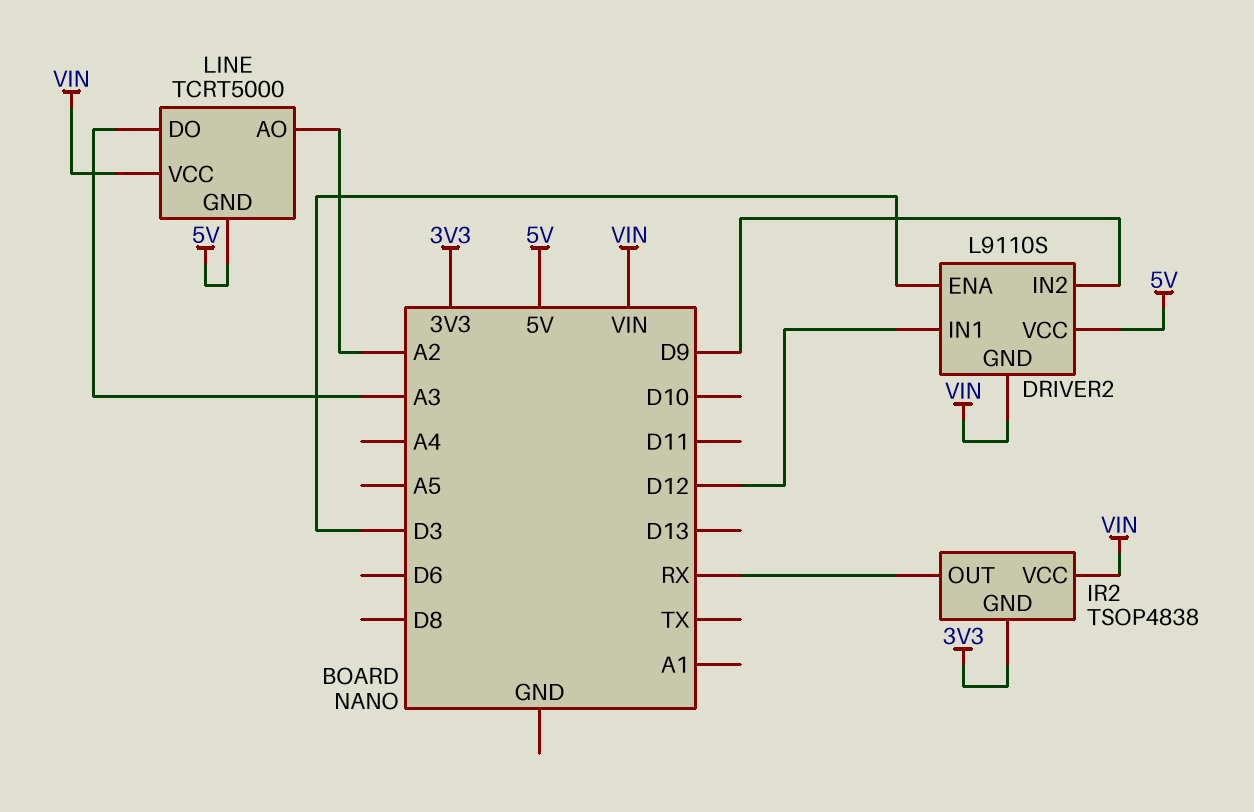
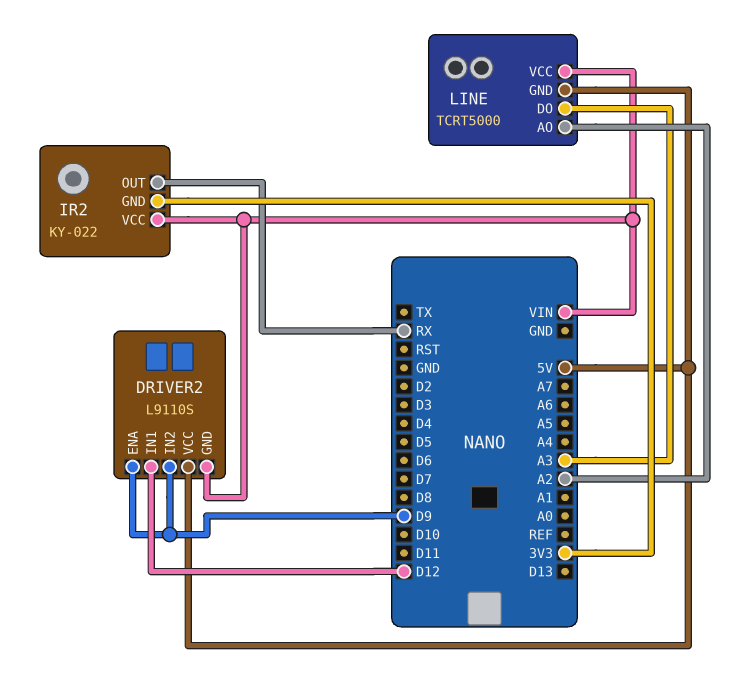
DRIVER2 pin ENA: D3 -> D9
IR2: TSOP4838 -> KY-022

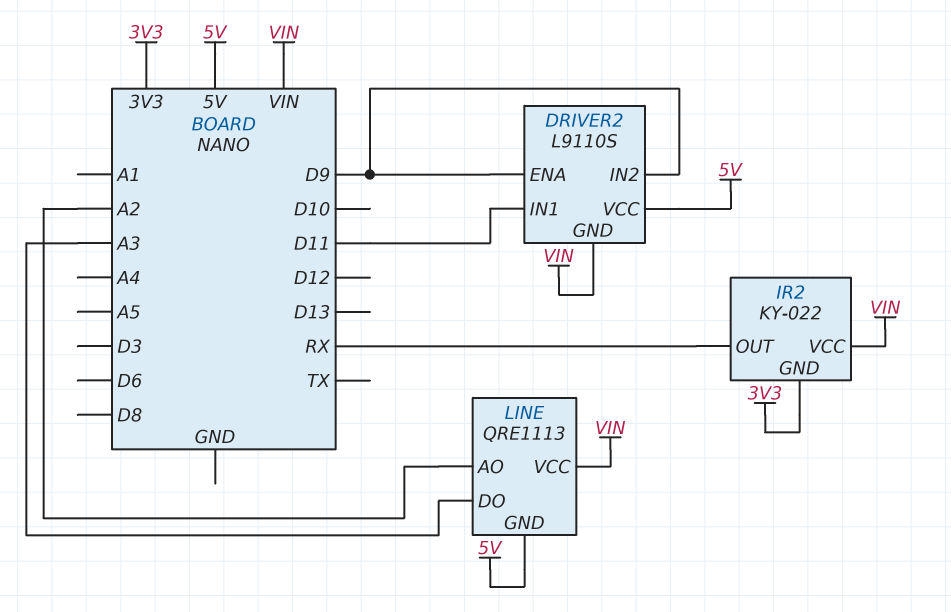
DRIVER2 pin IN1: D12 -> D11
LINE: TCRT5000 -> QRE1113

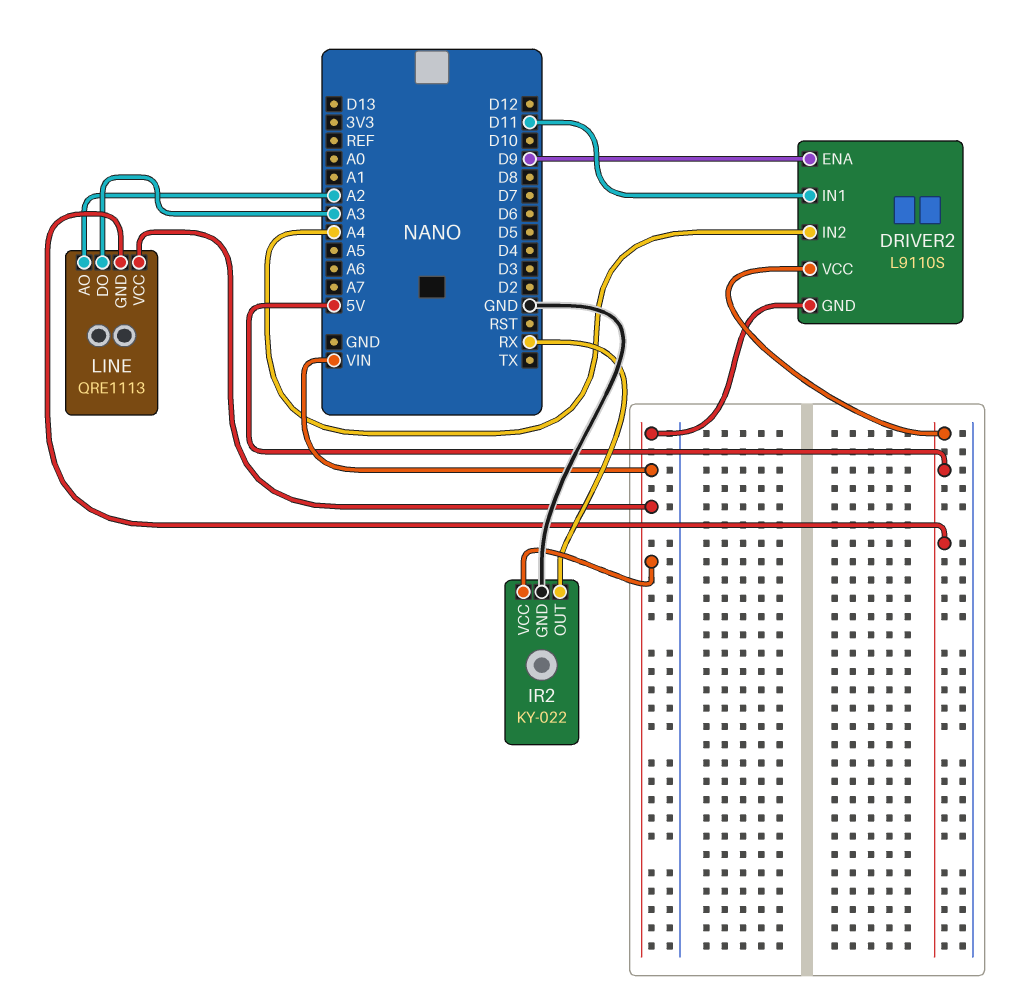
DRIVER2 pin IN2: D9 -> A4
IR2 pin GND: 3V3 -> GND

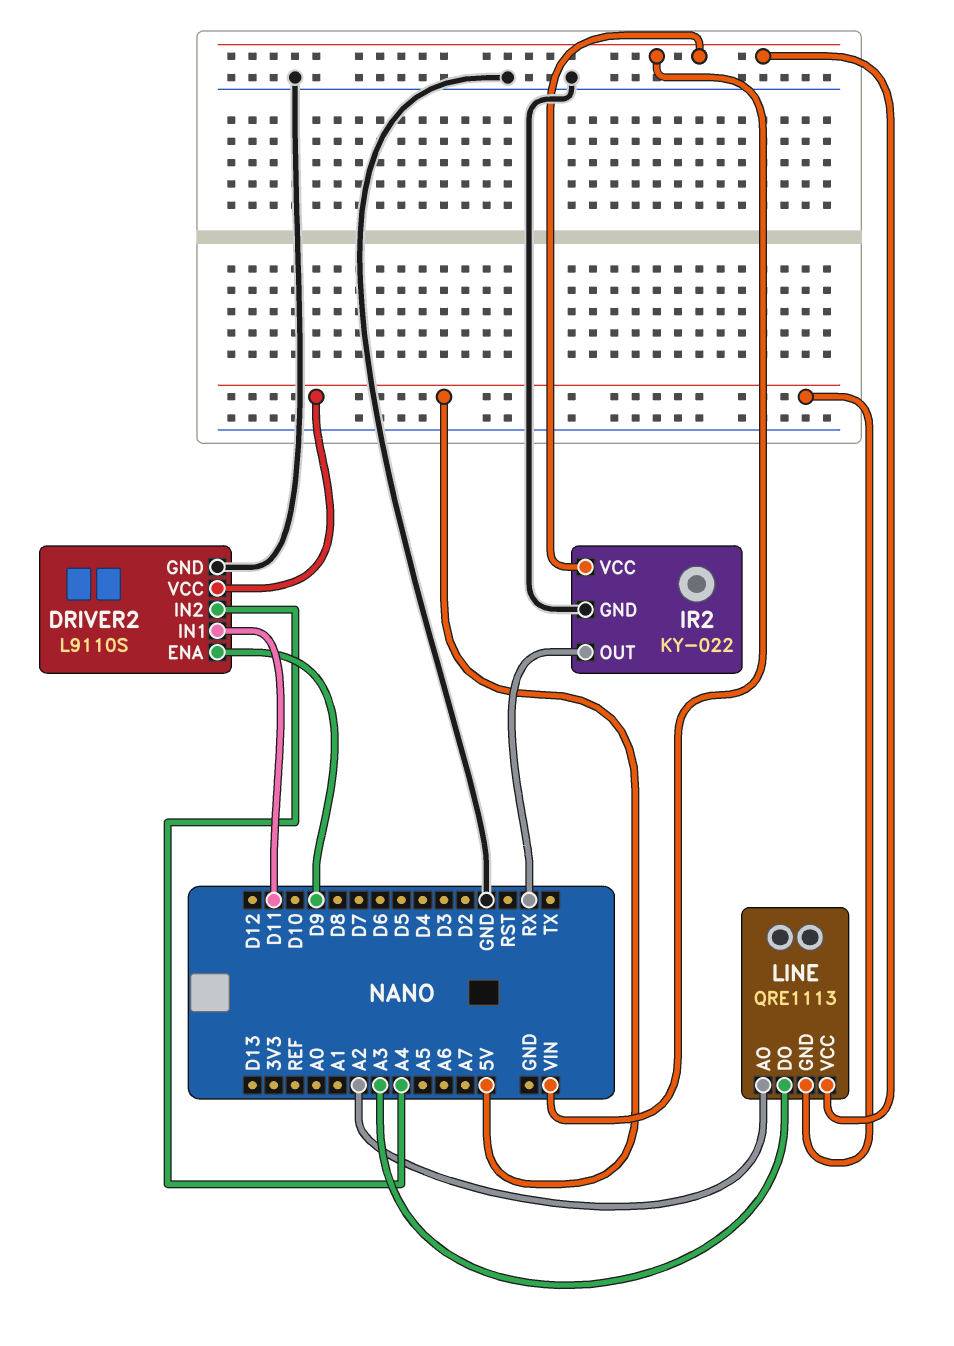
DRIVER2 pin GND: VIN -> GND

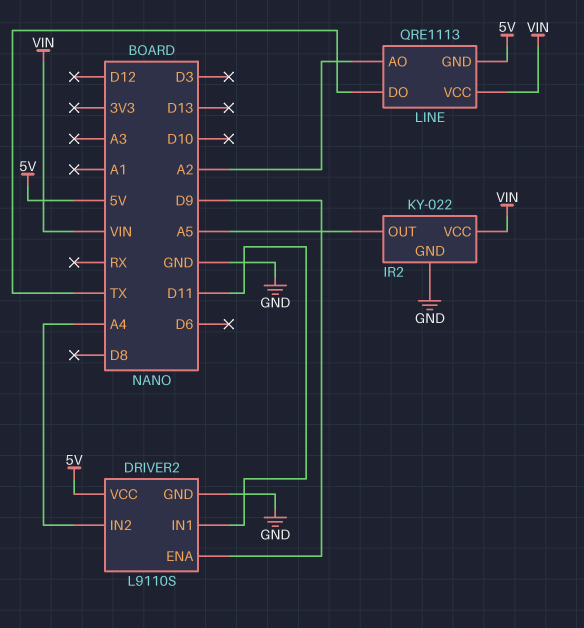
IR2 pin OUT: RX -> A5
LINE pin DO: A3 -> TX

